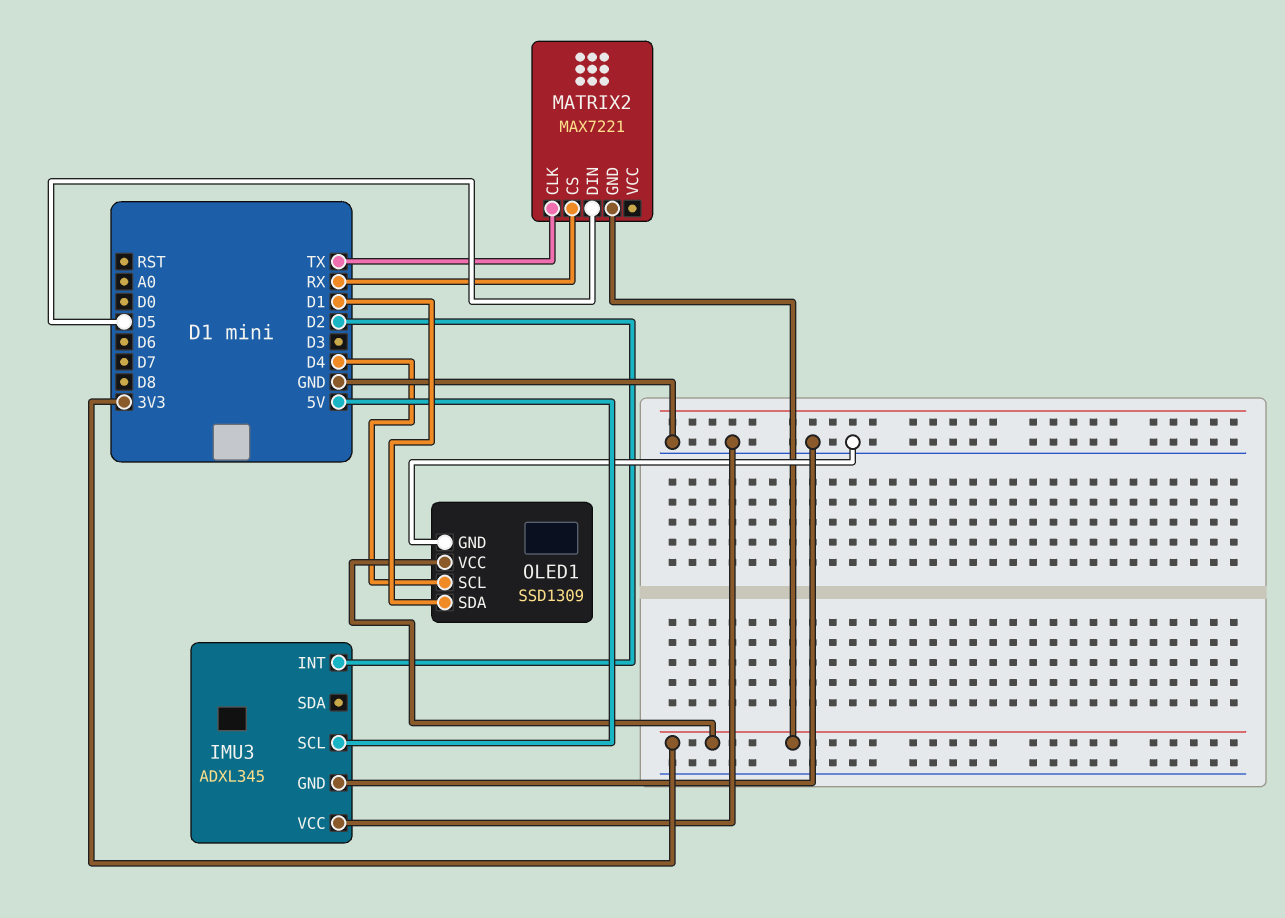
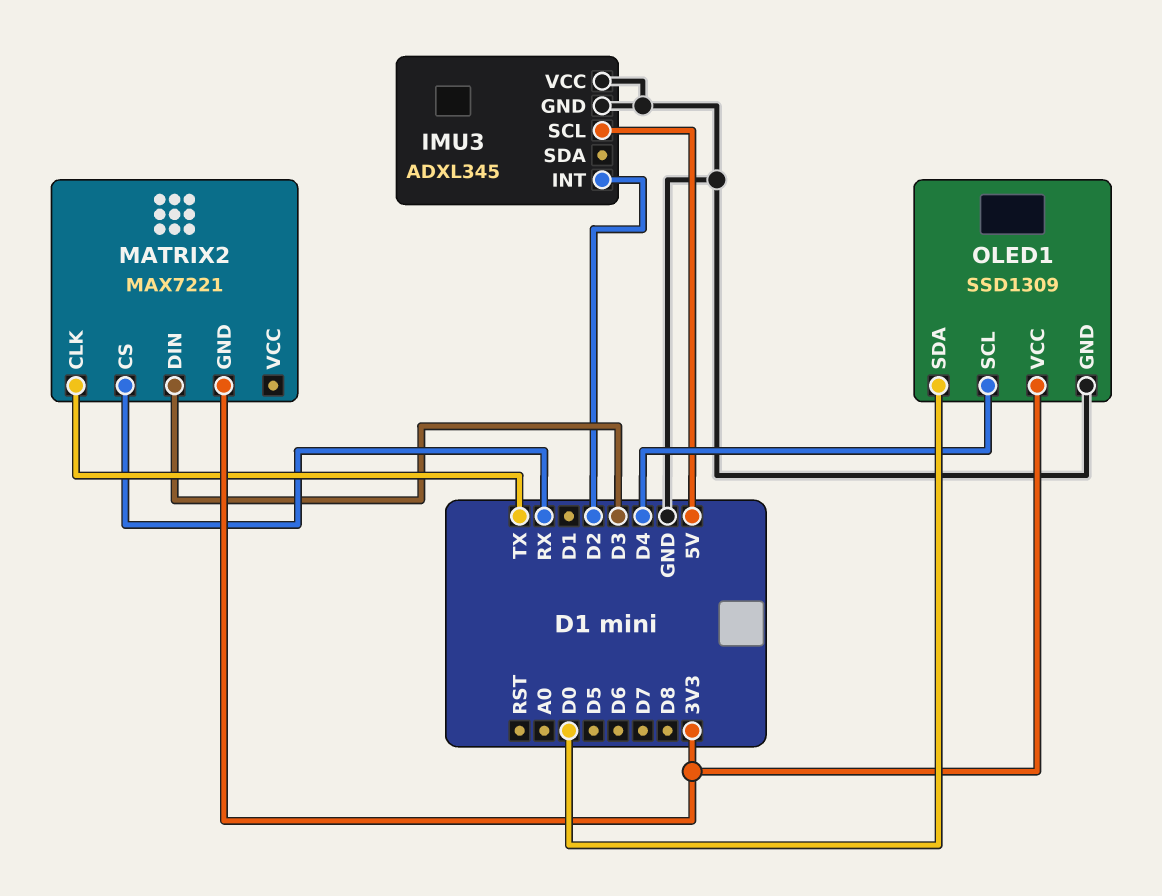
MATRIX2 pin DIN: D5 -> D3
OLED1 pin SDA: D1 -> D0

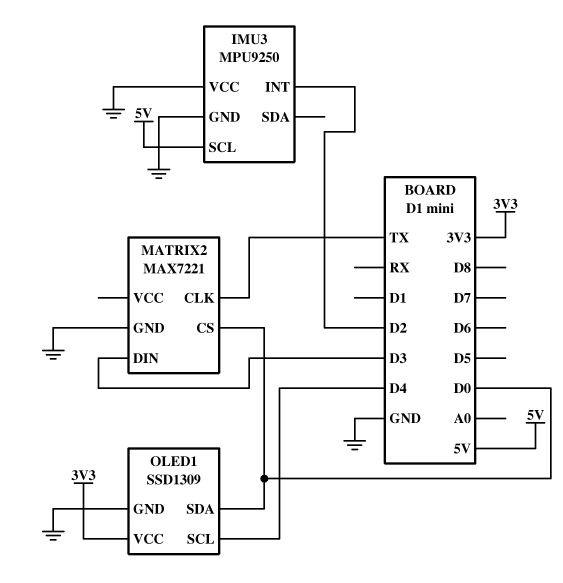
IMU3: ADXL345 -> MPU9250
MATRIX2 pin CS: RX -> D0
MATRIX2 pin GND: 3V3 -> GND

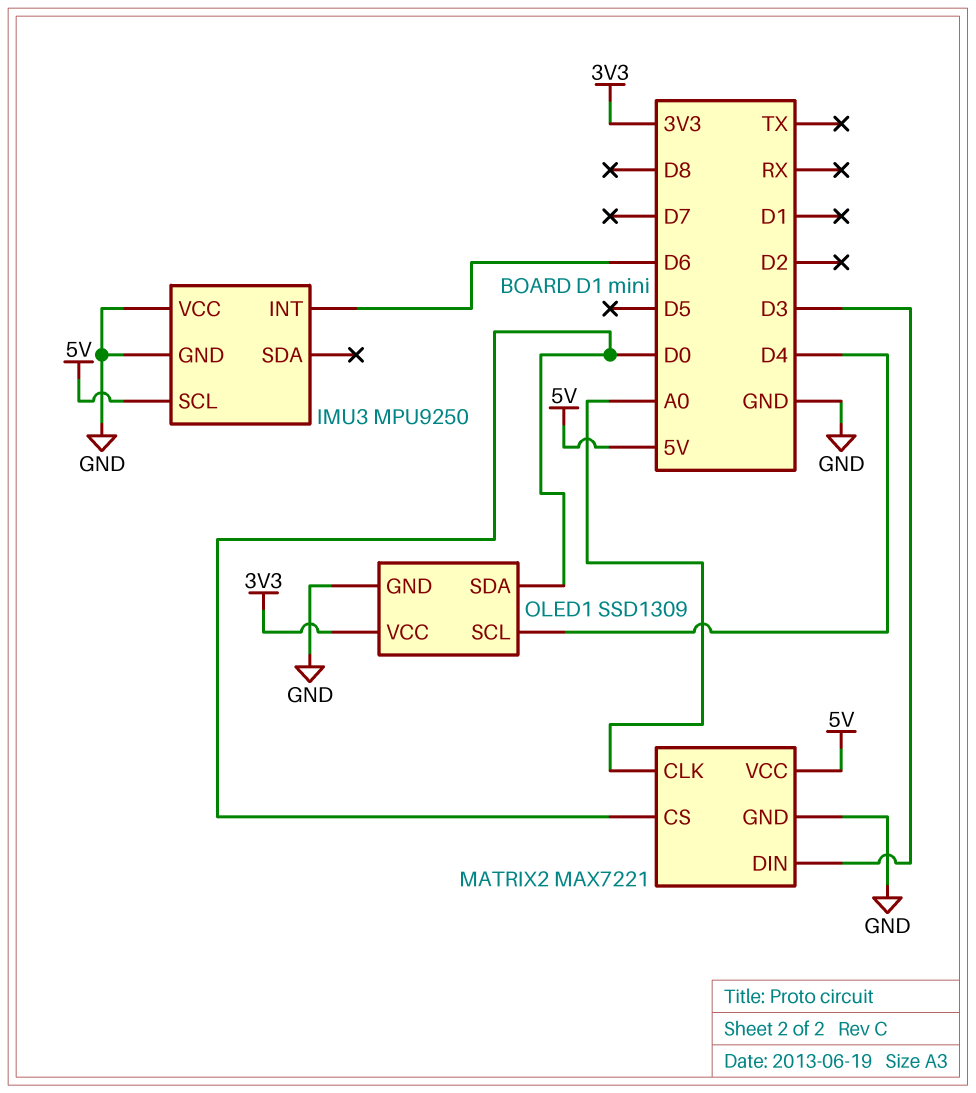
IMU3 pin INT: D2 -> D6
MATRIX2 pin CLK: TX -> A0
MATRIX2 pin VCC: none -> 5V

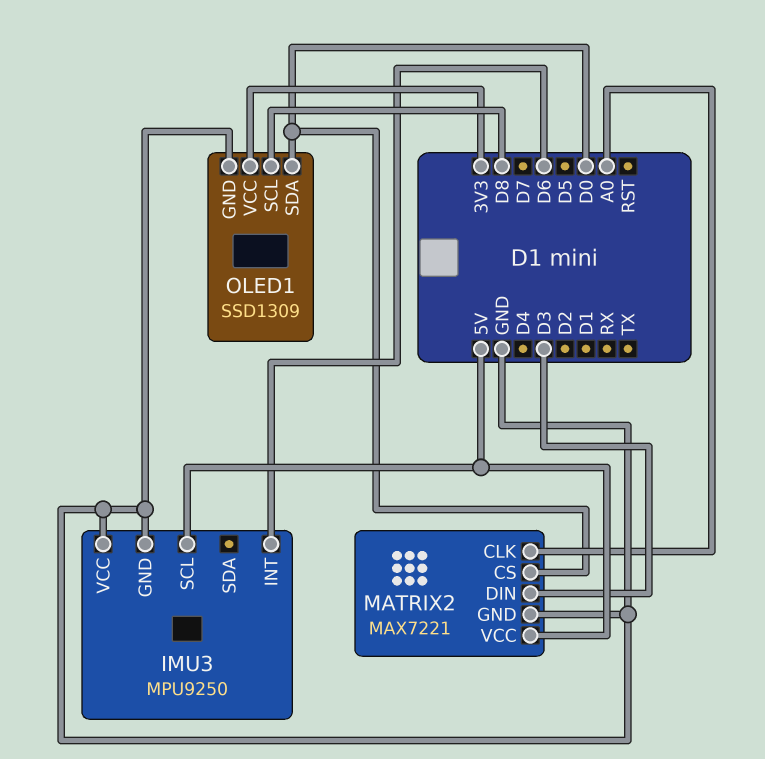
OLED1 pin SCL: D4 -> D8

